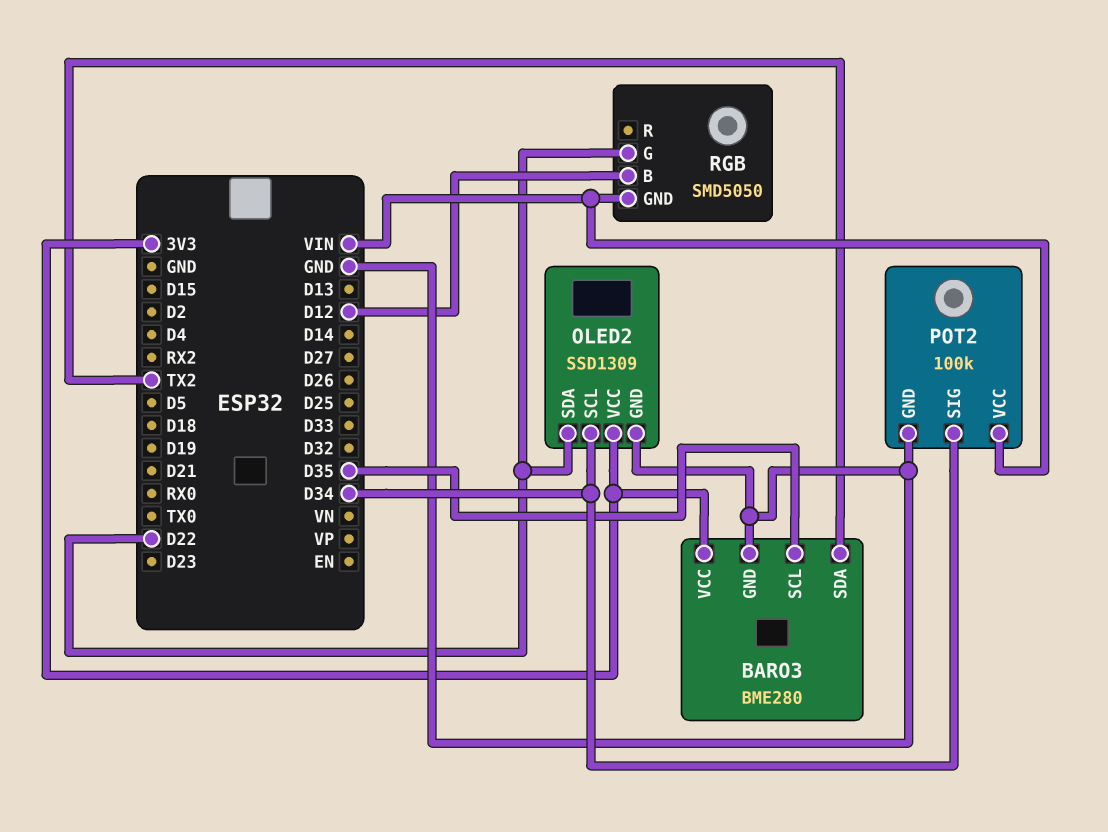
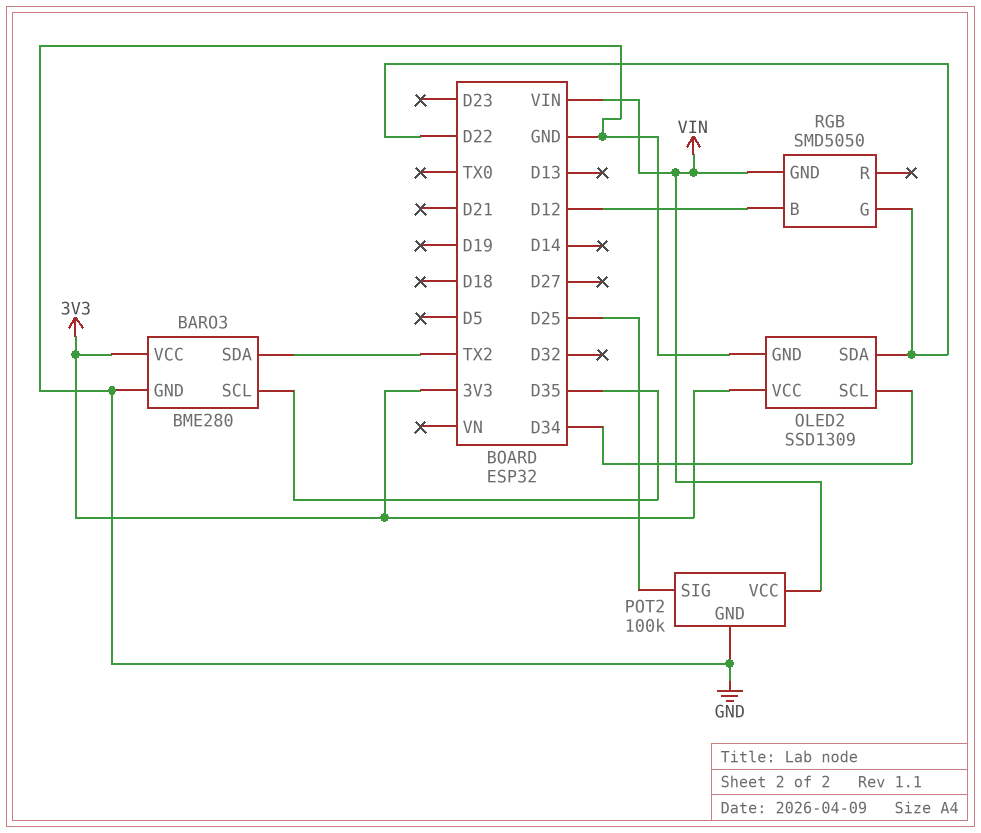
POT2 pin SIG: D34 -> D25

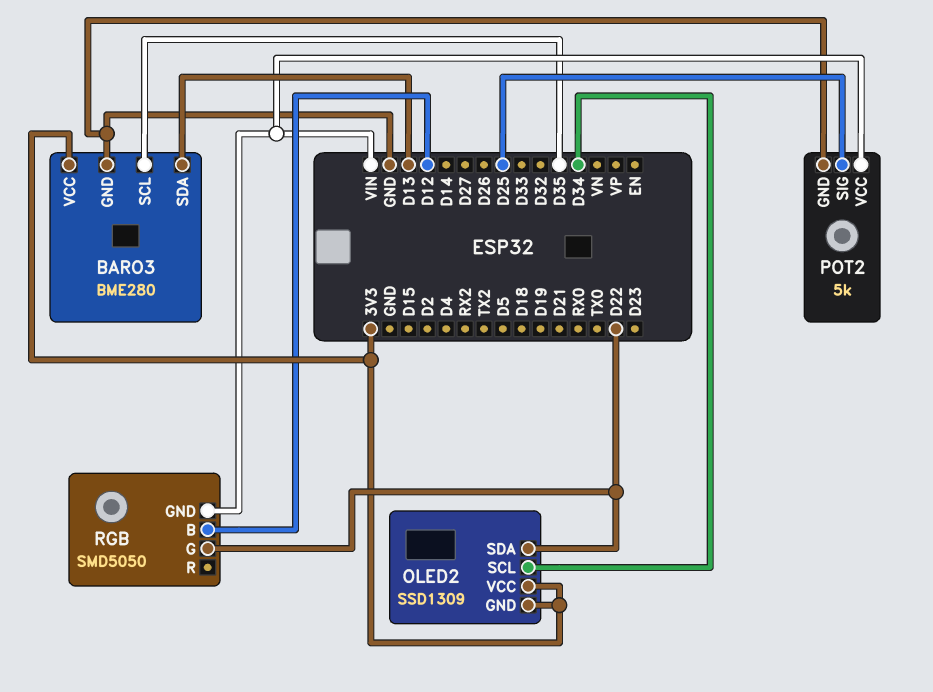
BARO3 pin SDA: TX2 -> D13
OLED2 pin GND: GND -> 3V3
POT2: 100k -> 5k

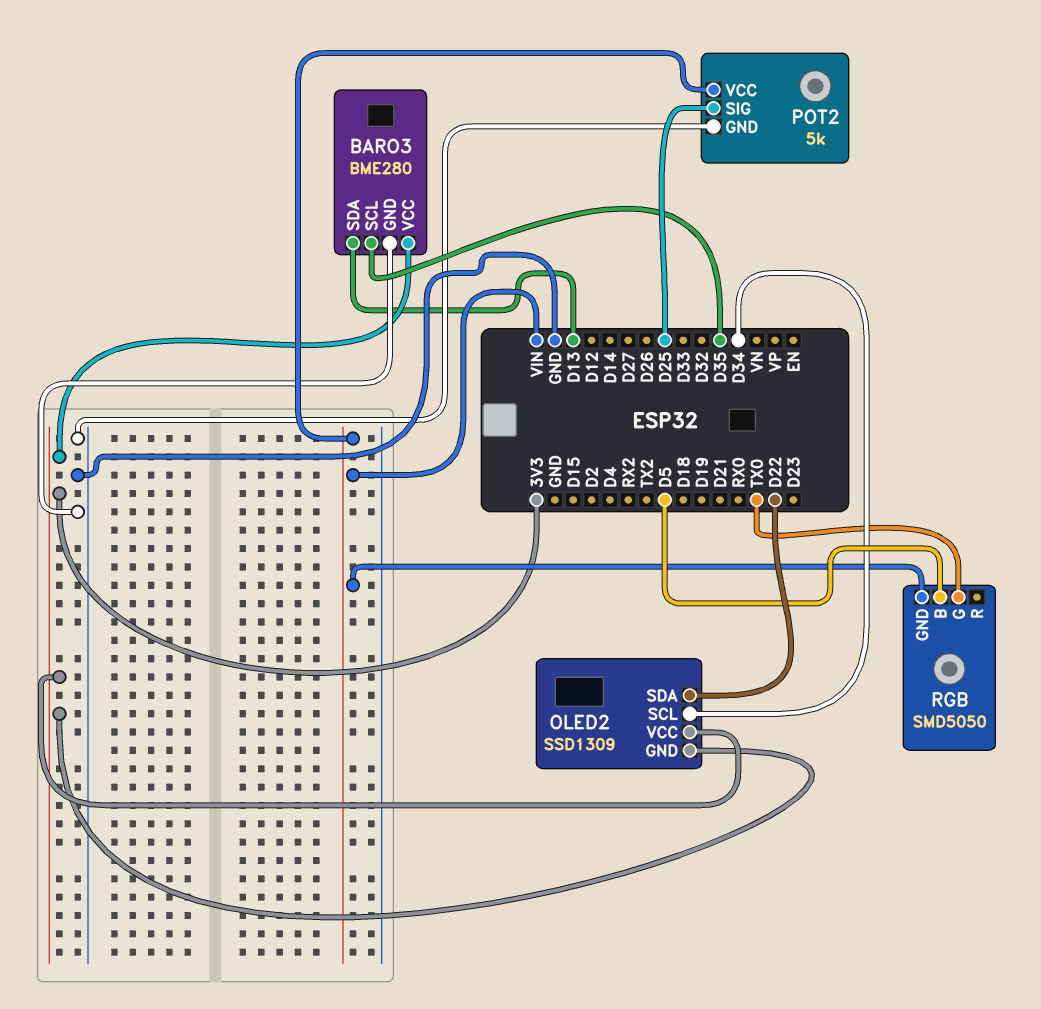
RGB pin B: D12 -> D5
RGB pin G: D22 -> TX0

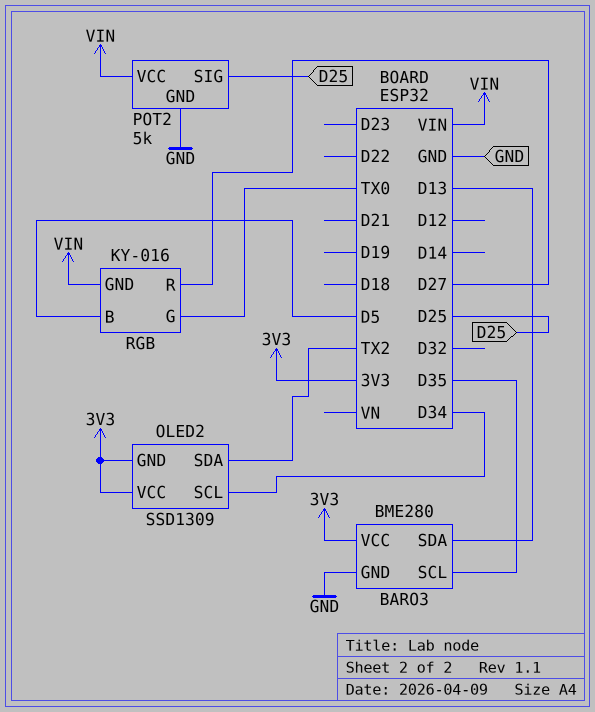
OLED2 pin SDA: D22 -> TX2
RGB: SMD5050 -> KY-016
RGB pin R: none -> D27

